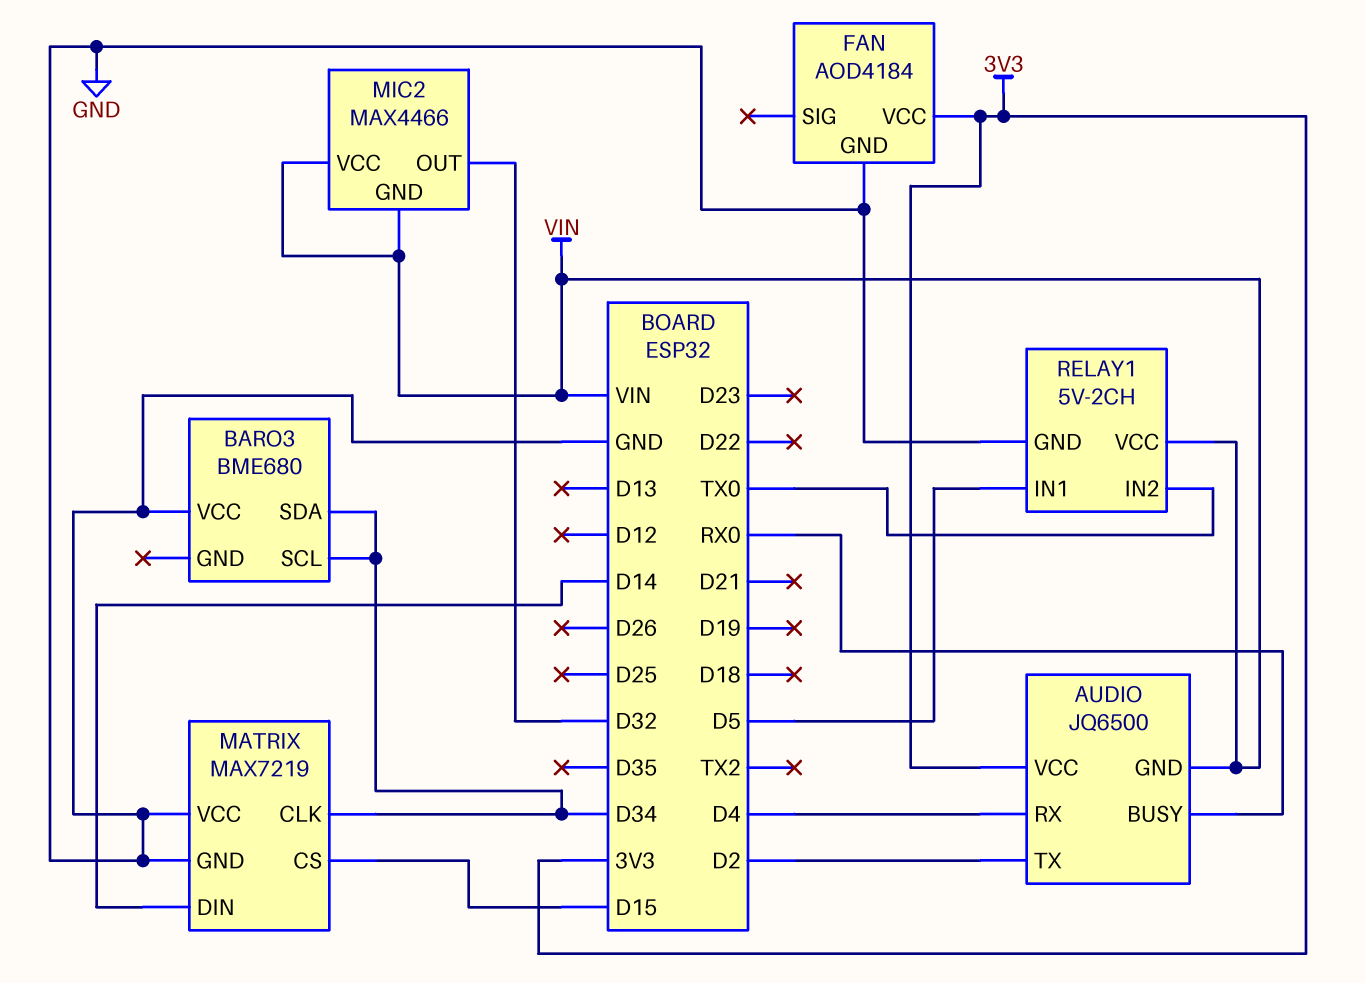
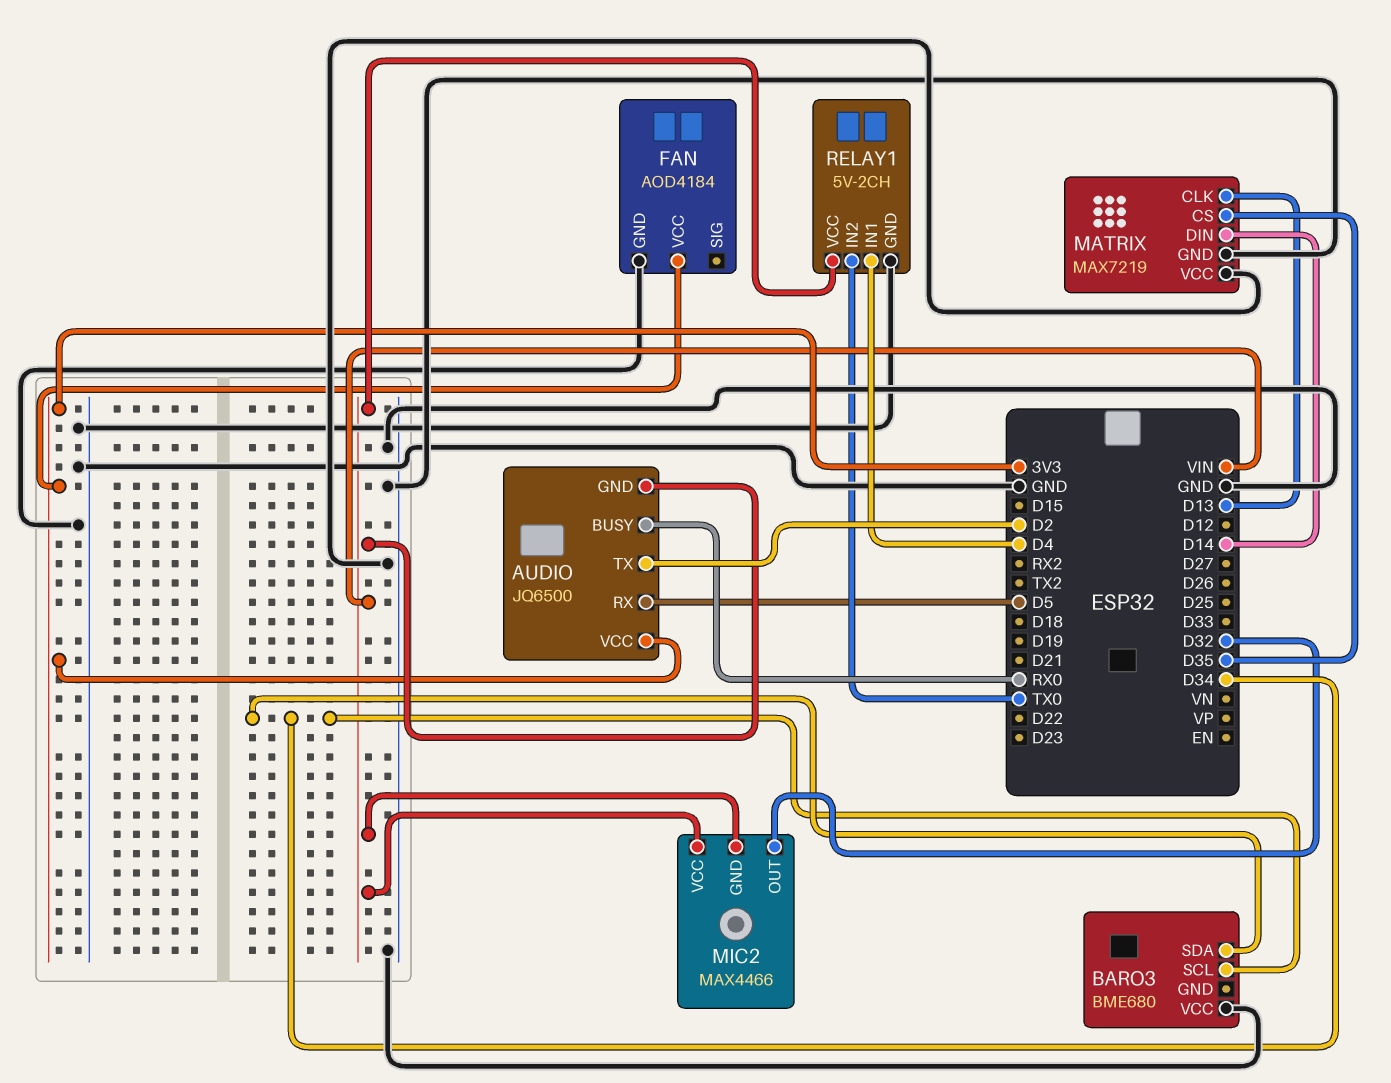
AUDIO pin RX: D4 -> D5
MATRIX pin CLK: D34 -> D13
MATRIX pin CS: D15 -> D35
RELAY1 pin IN1: D5 -> D4

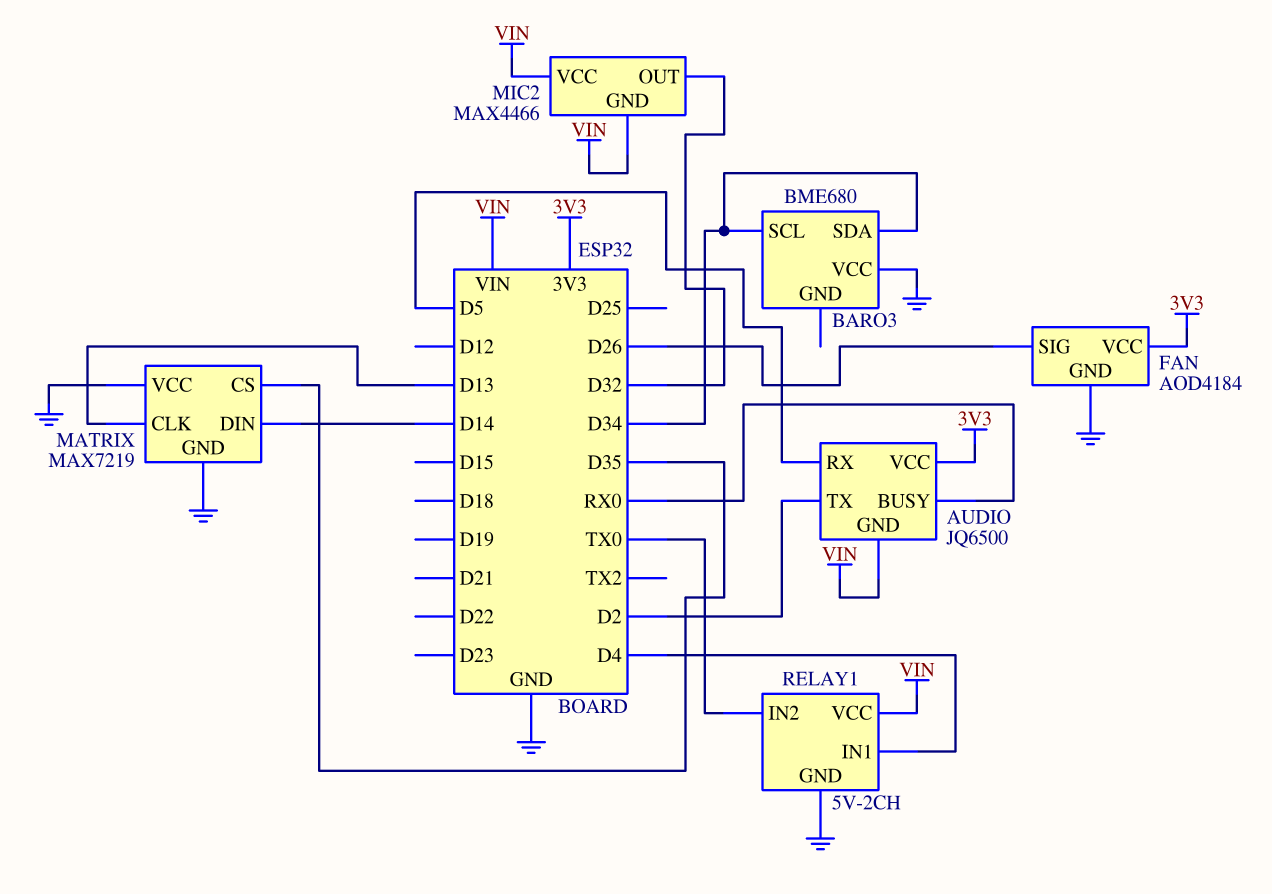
FAN pin SIG: none -> D26

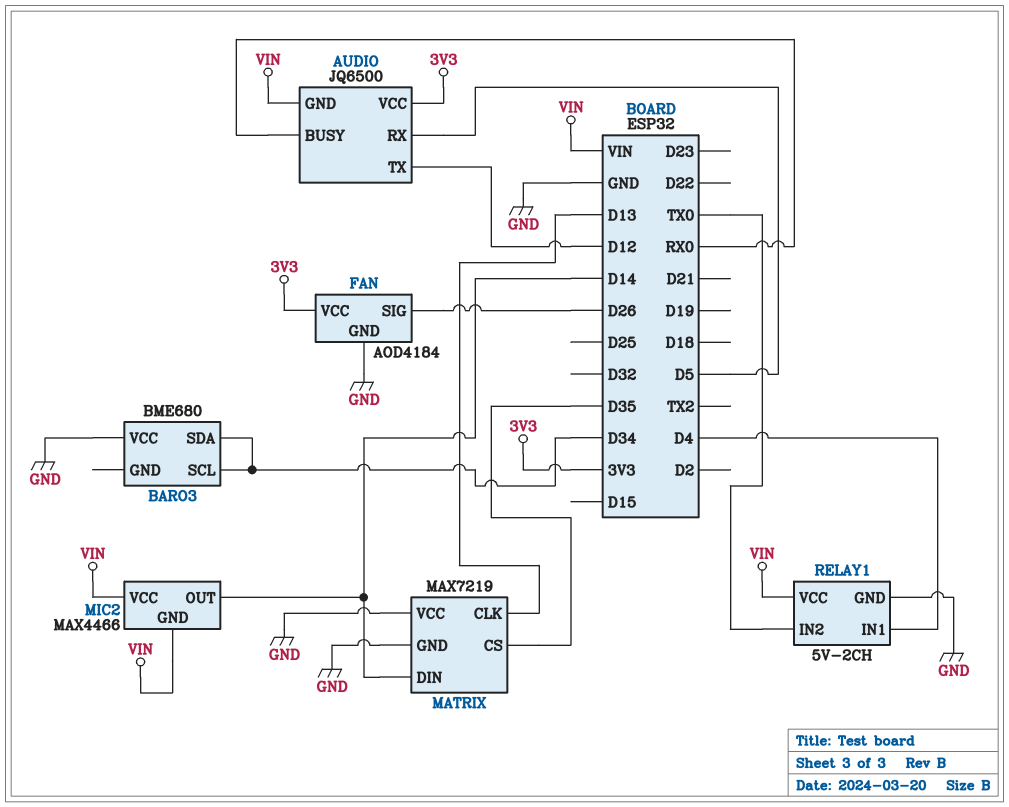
AUDIO pin TX: D2 -> D12
MIC2 pin OUT: D32 -> D14

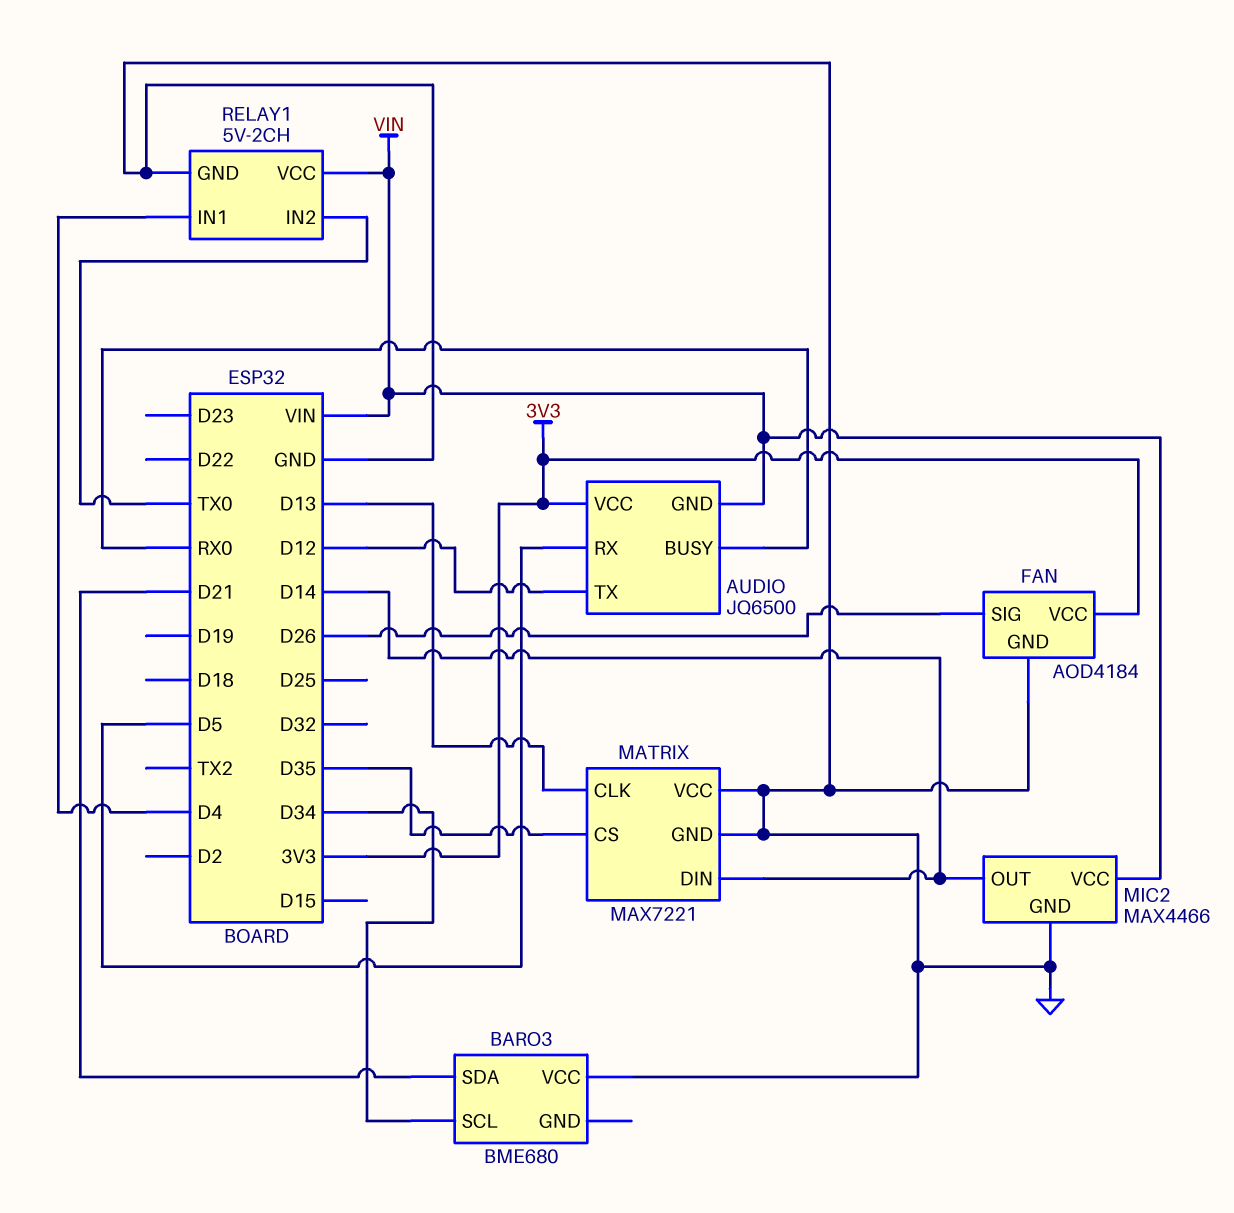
BARO3 pin SDA: D34 -> D21
MATRIX: MAX7219 -> MAX7221
MIC2 pin GND: VIN -> GND

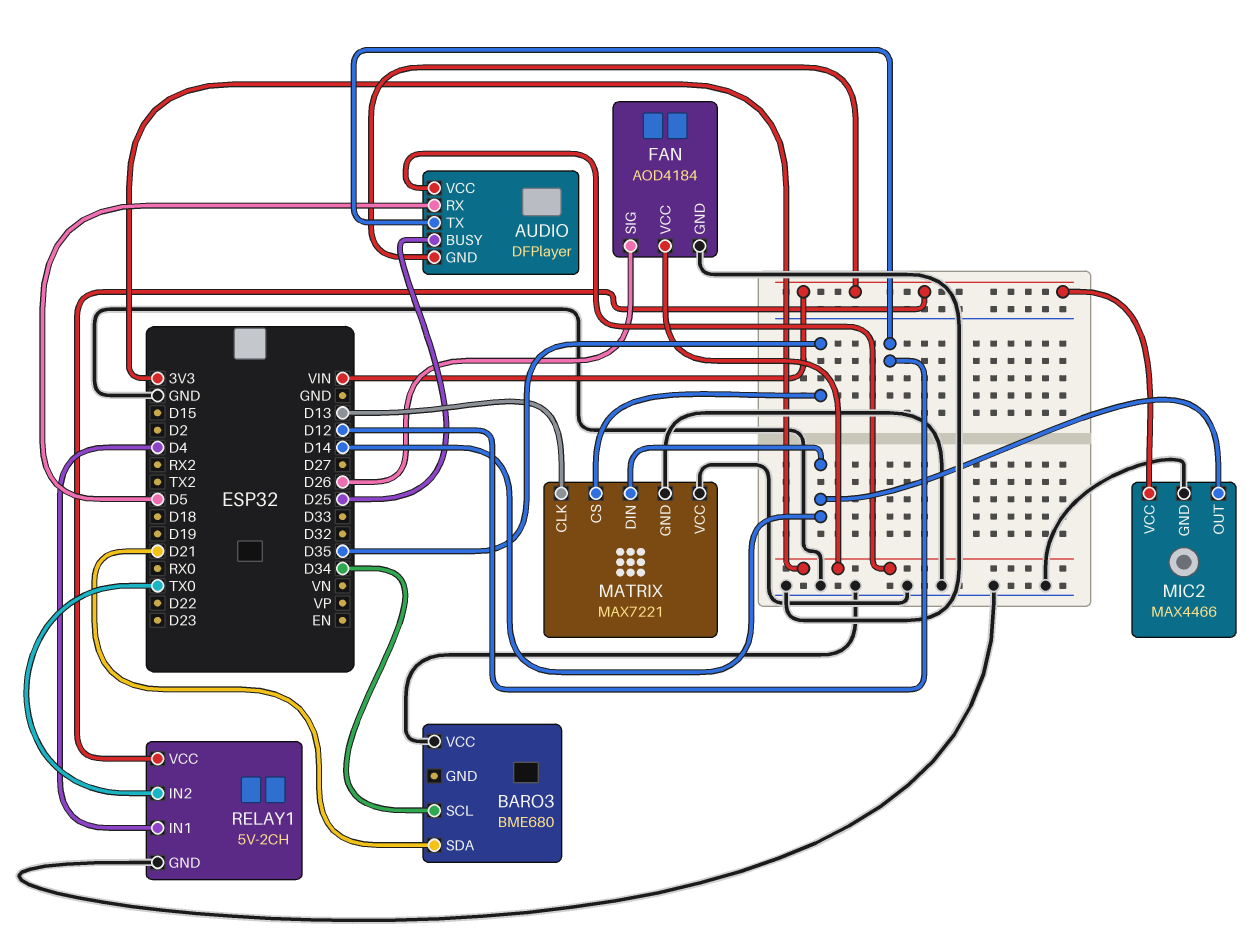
AUDIO: JQ6500 -> DFPlayer
AUDIO pin BUSY: RX0 -> D25

